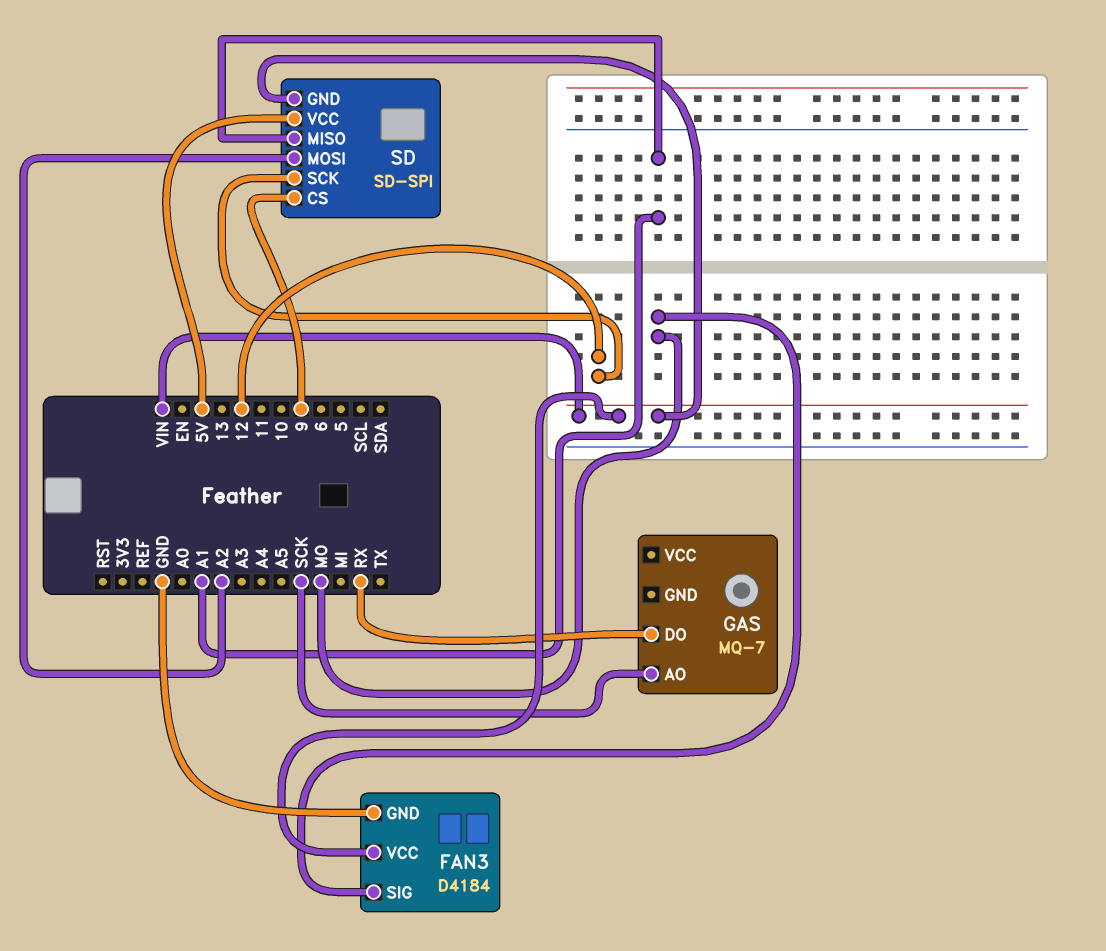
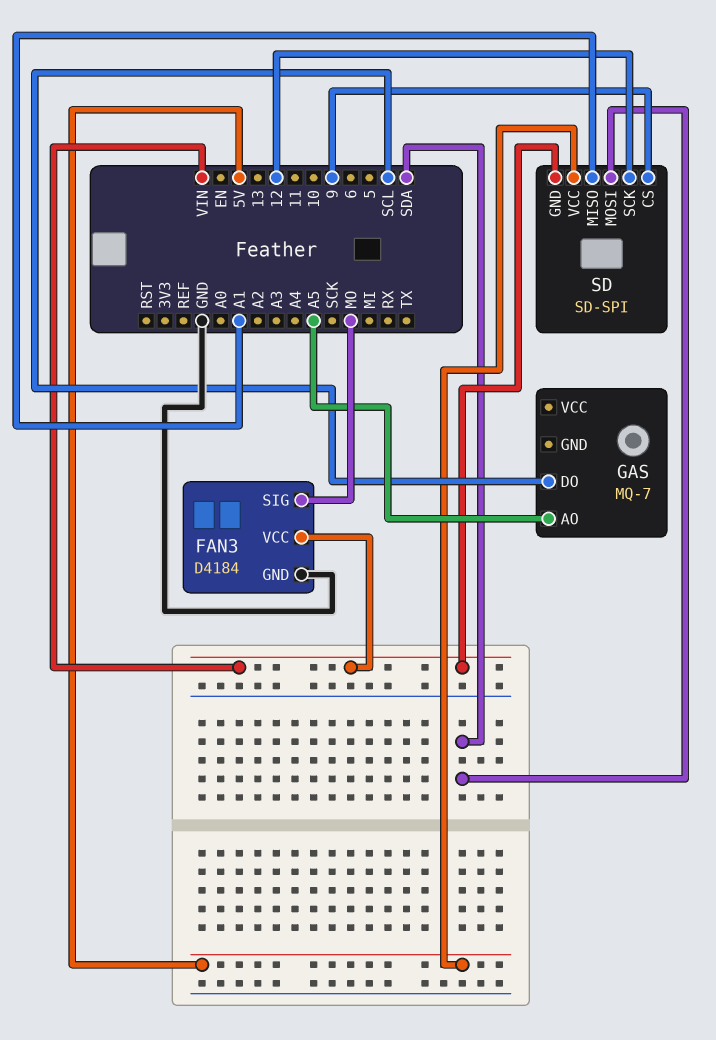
GAS pin AO: SCK -> A5
GAS pin DO: RX -> SCL
SD pin MOSI: A2 -> SDA

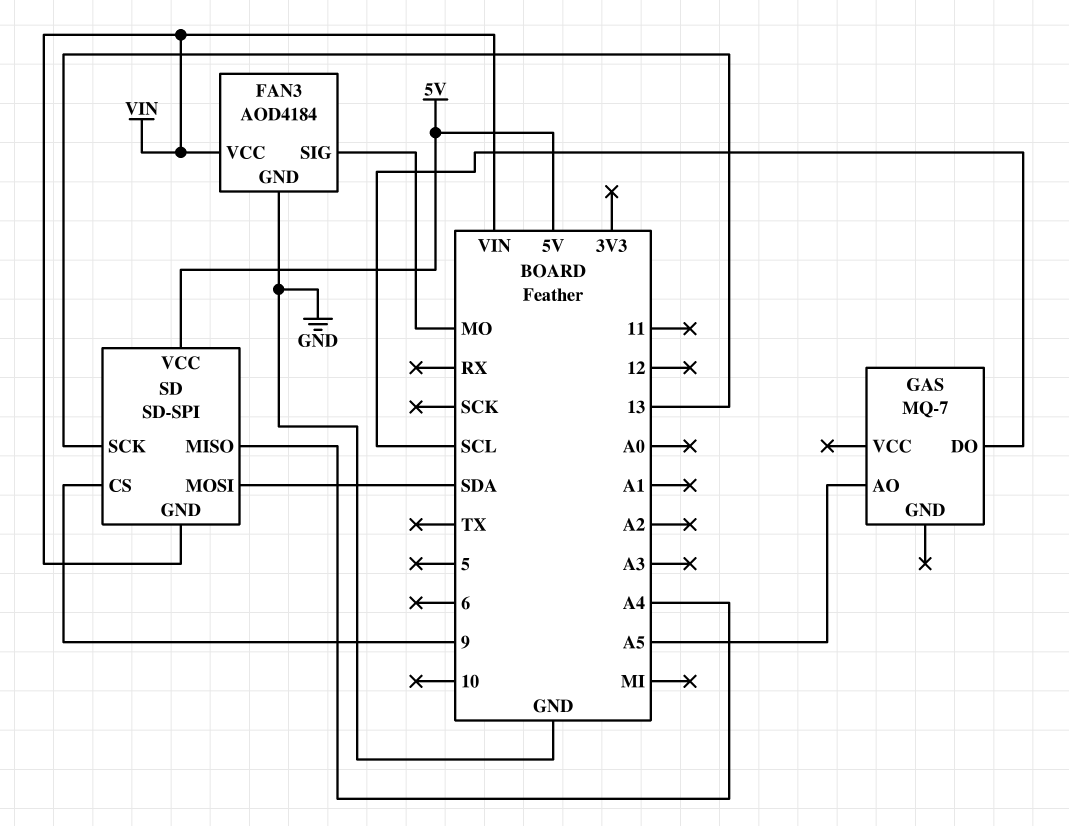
FAN3: D4184 -> AOD4184
SD pin MISO: A1 -> A4
SD pin SCK: 12 -> 13

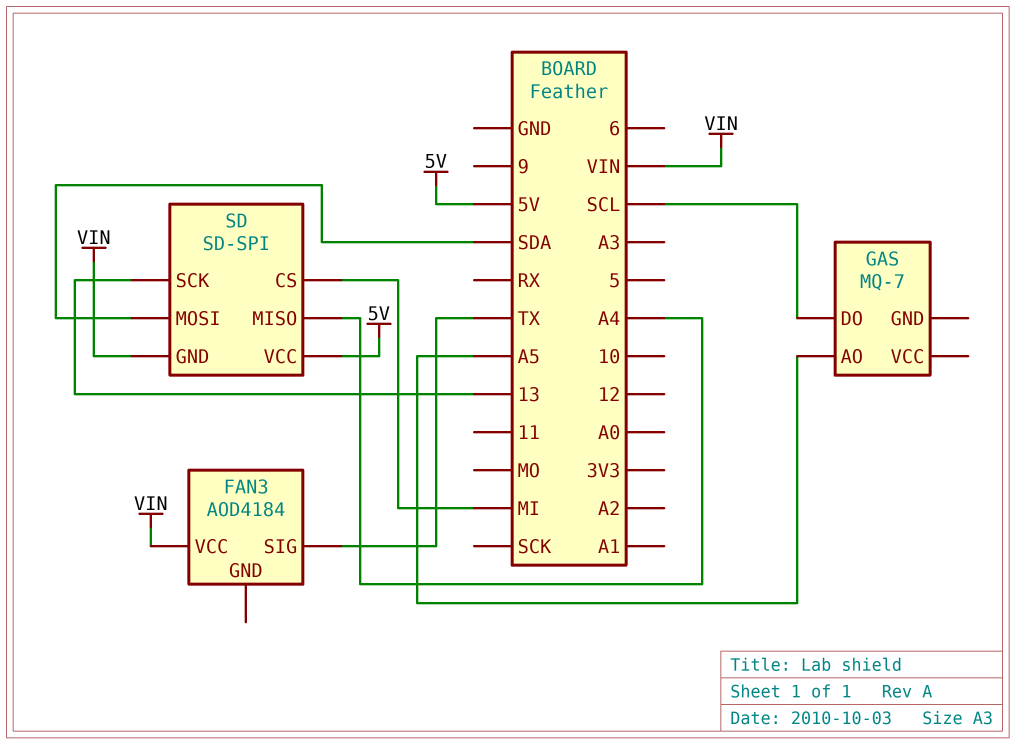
FAN3 pin GND: GND -> none
FAN3 pin SIG: MO -> TX
SD pin CS: 9 -> MI

